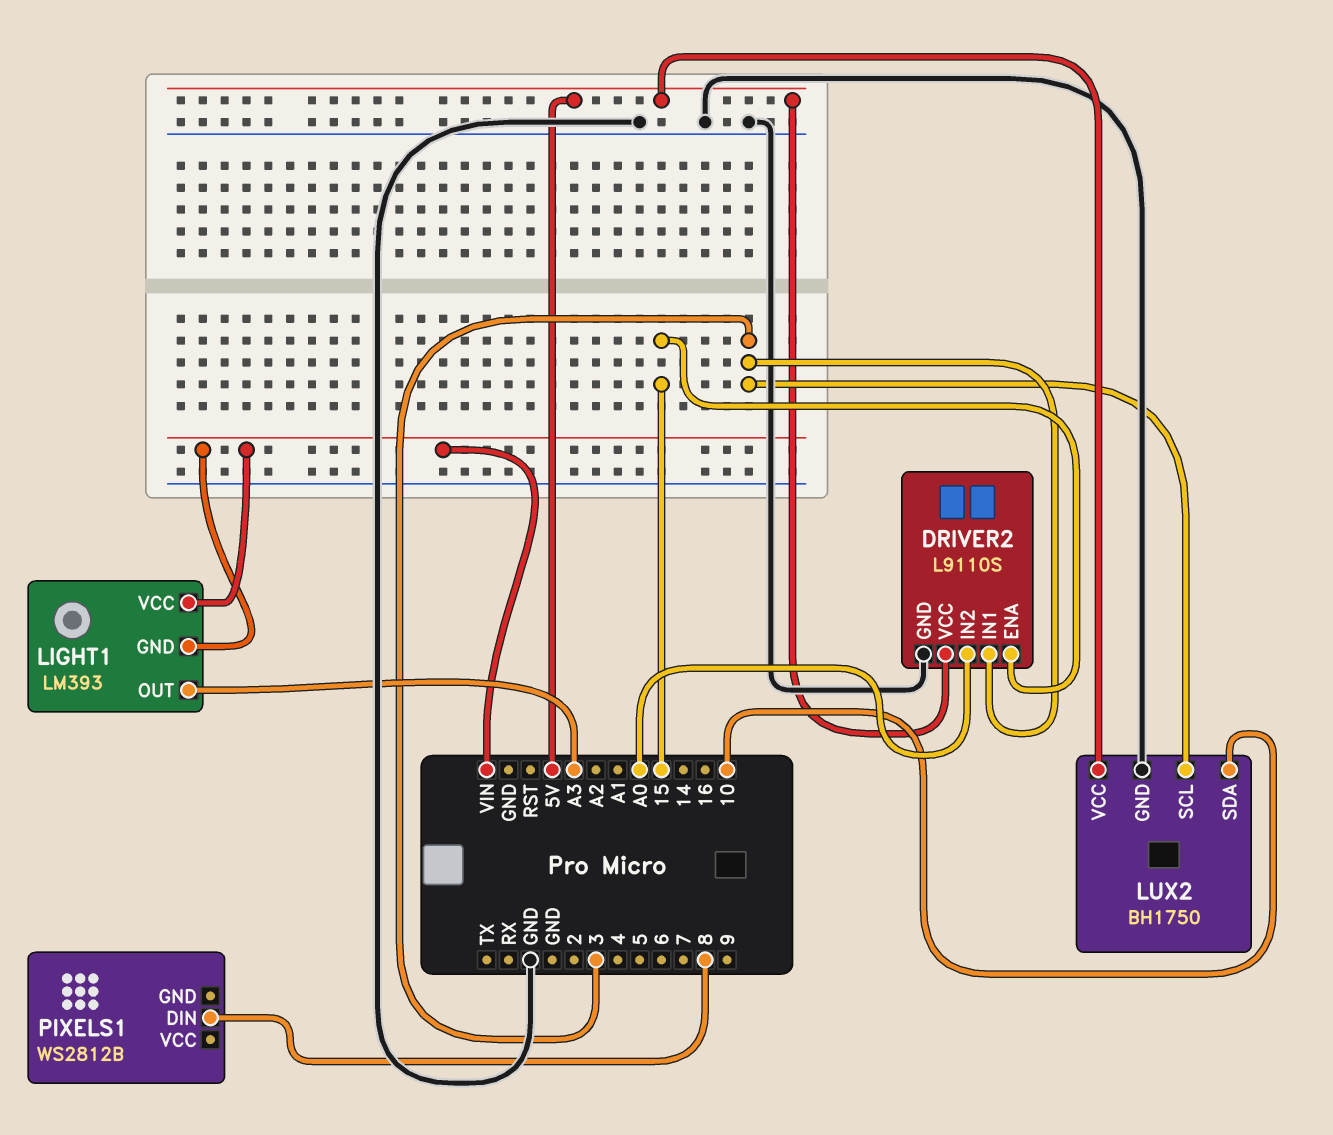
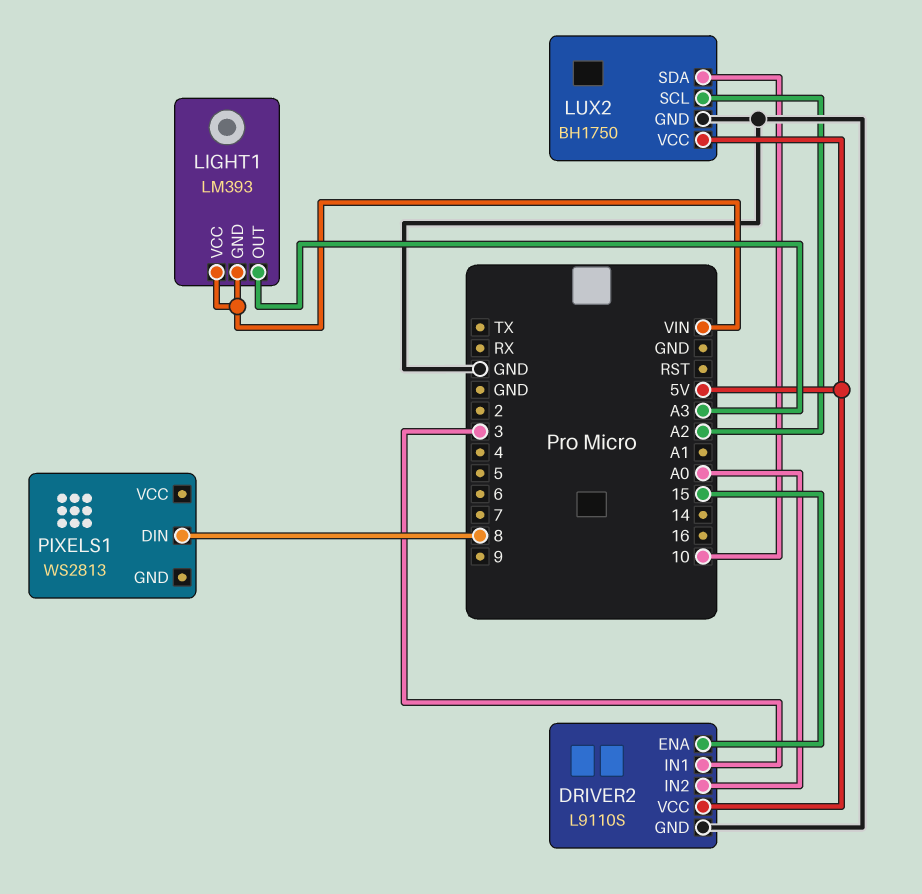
LUX2 pin SCL: 3 -> A2
PIXELS1: WS2812B -> WS2813

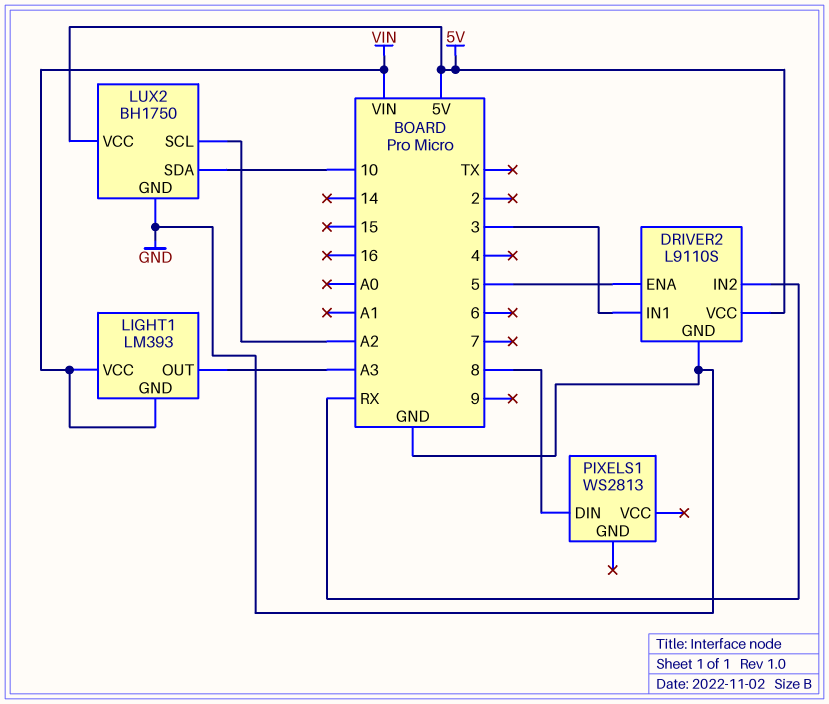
DRIVER2 pin ENA: 15 -> 5
DRIVER2 pin IN2: A0 -> RX

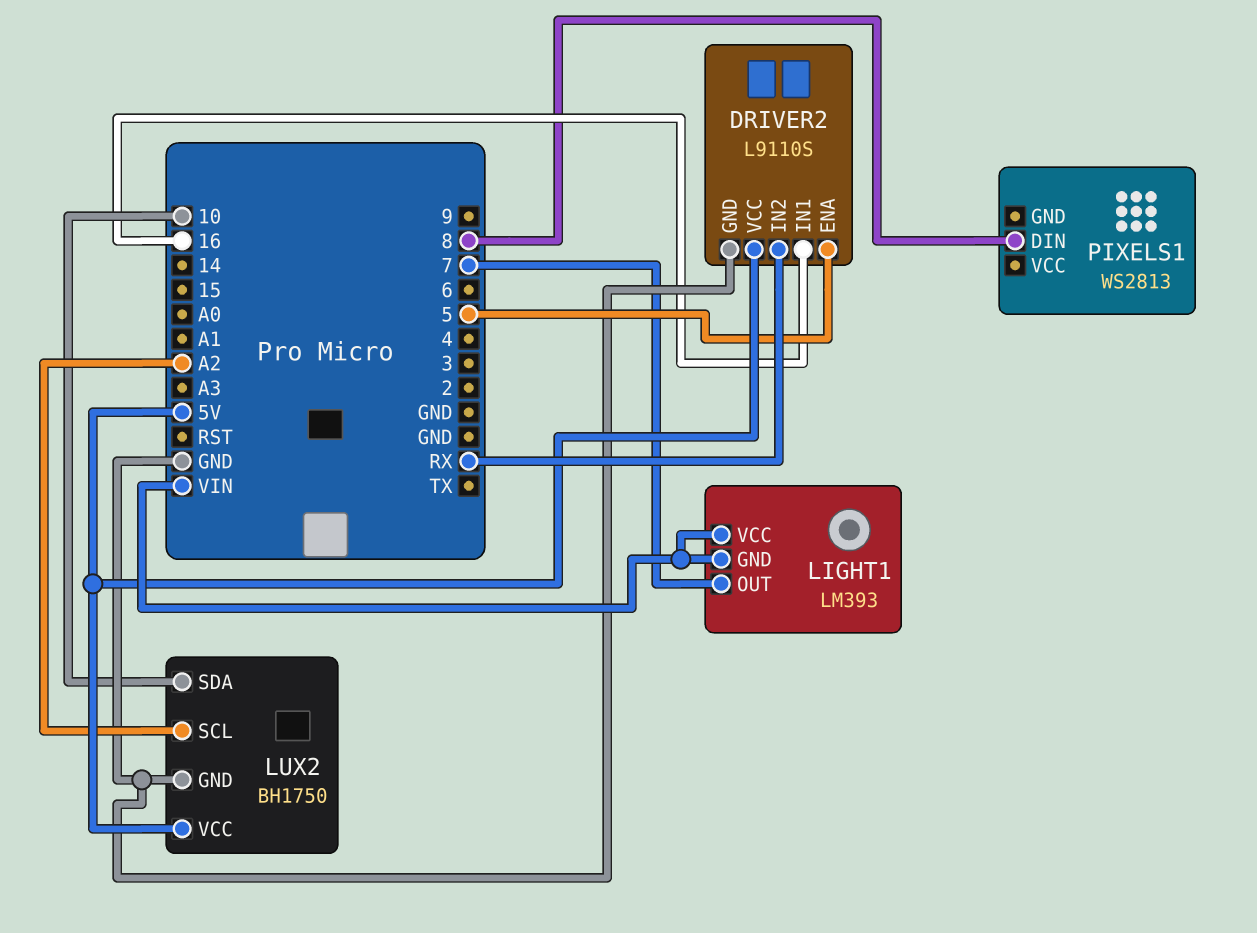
DRIVER2 pin IN1: 3 -> 16
LIGHT1 pin OUT: A3 -> 7

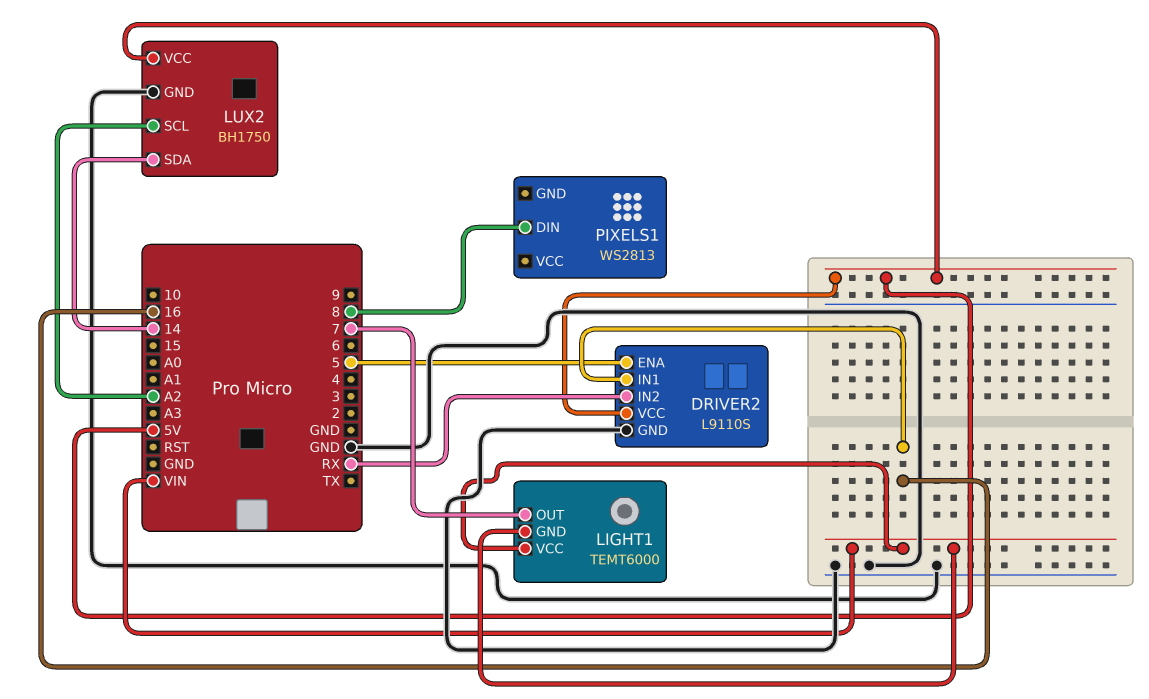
LIGHT1: LM393 -> TEMT6000
LUX2 pin SDA: 10 -> 14

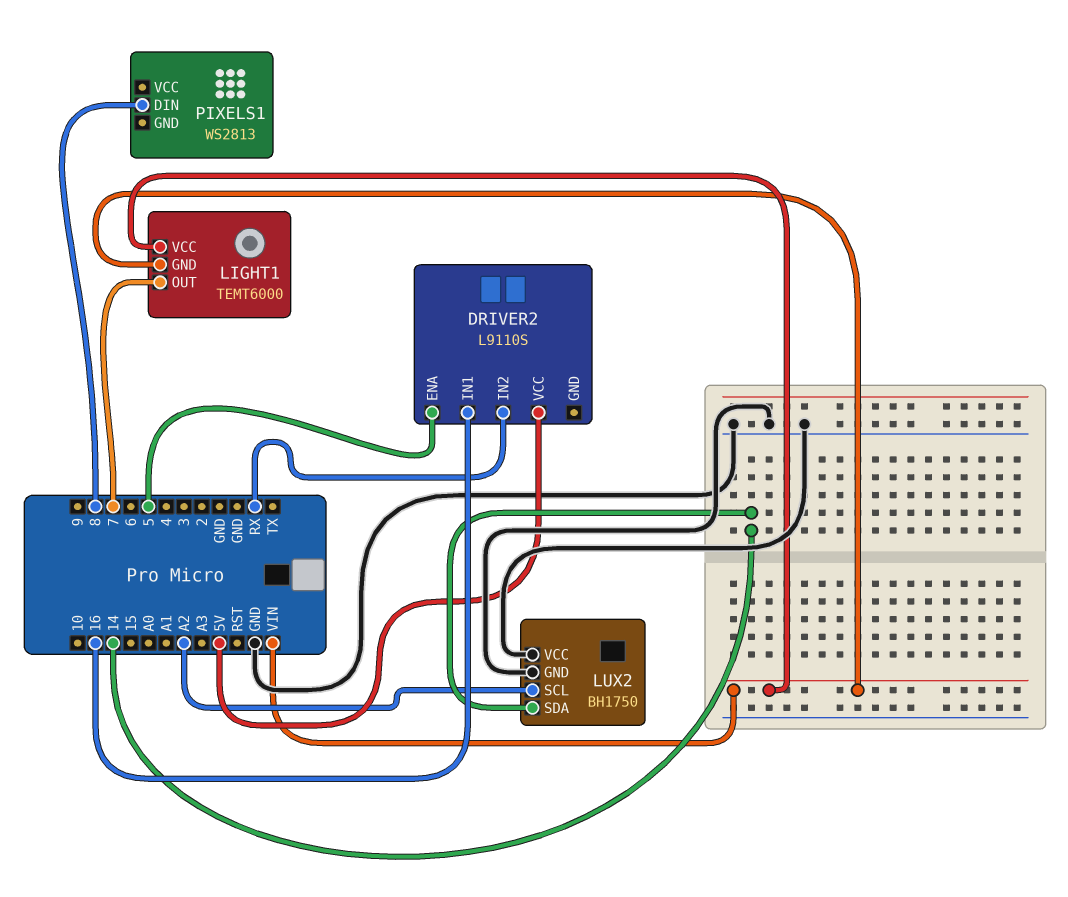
DRIVER2 pin GND: GND -> none
LUX2 pin VCC: 5V -> GND

